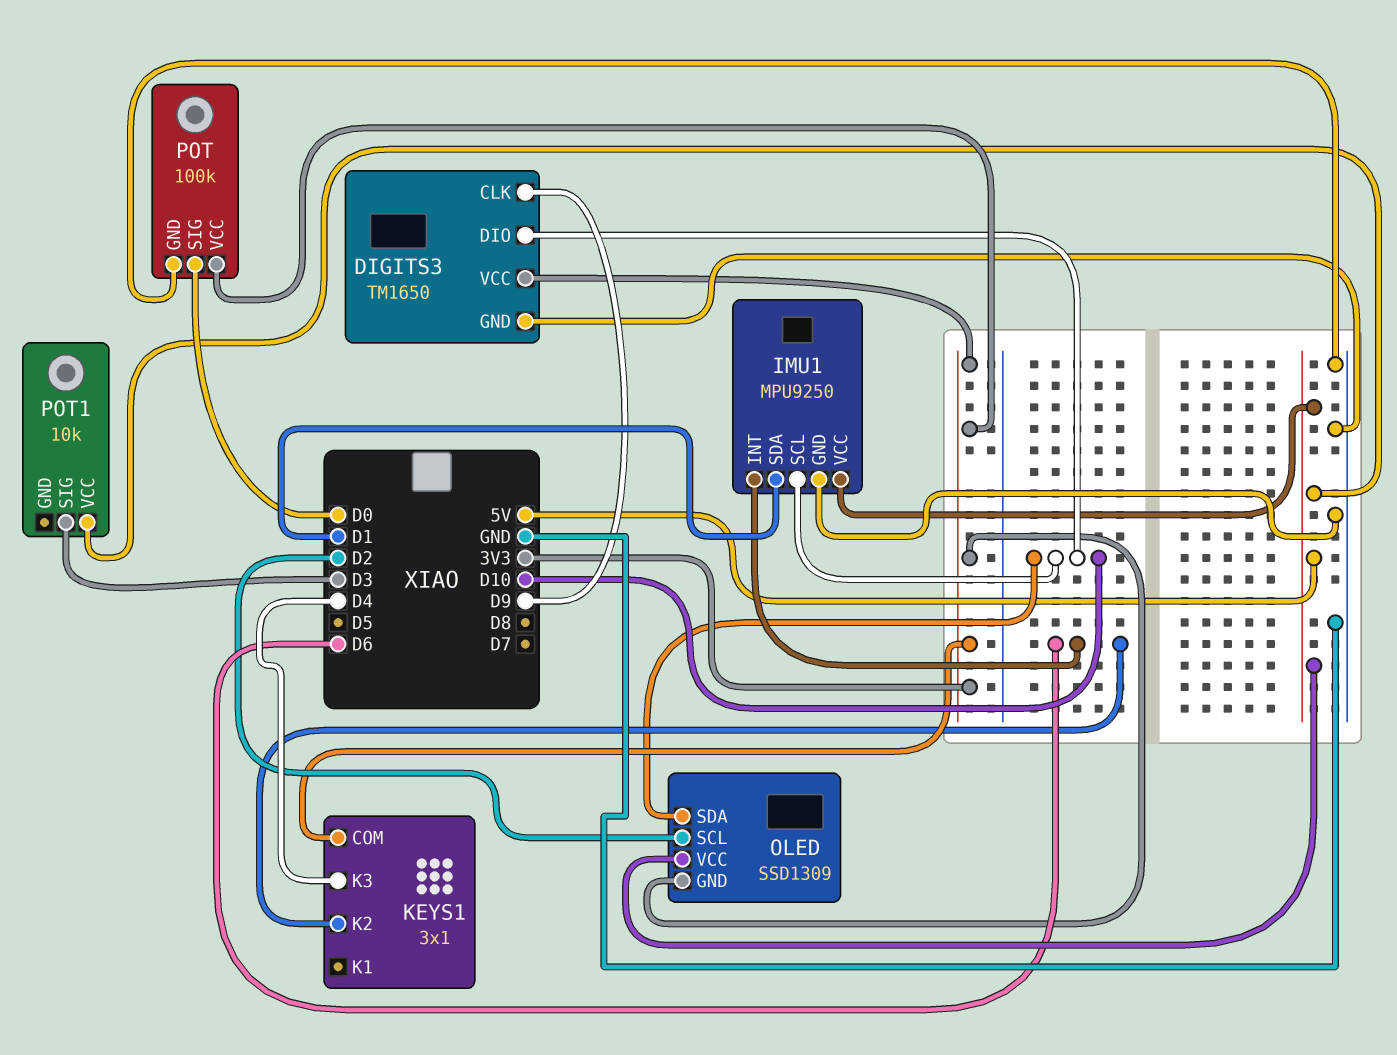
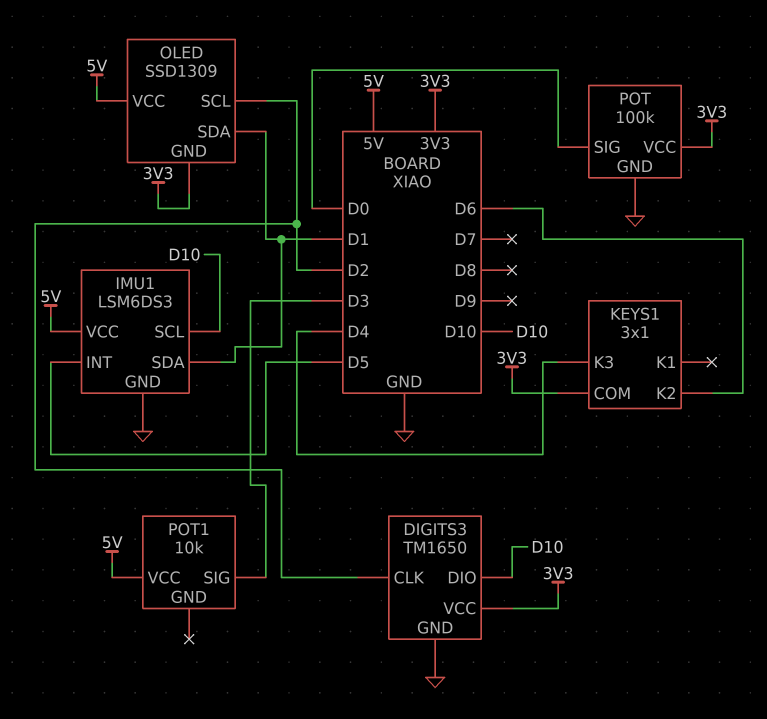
DIGITS3 pin CLK: D9 -> D2
IMU1: MPU9250 -> LSM6DS3
IMU1 pin INT: D6 -> D5
OLED pin SDA: D10 -> D1

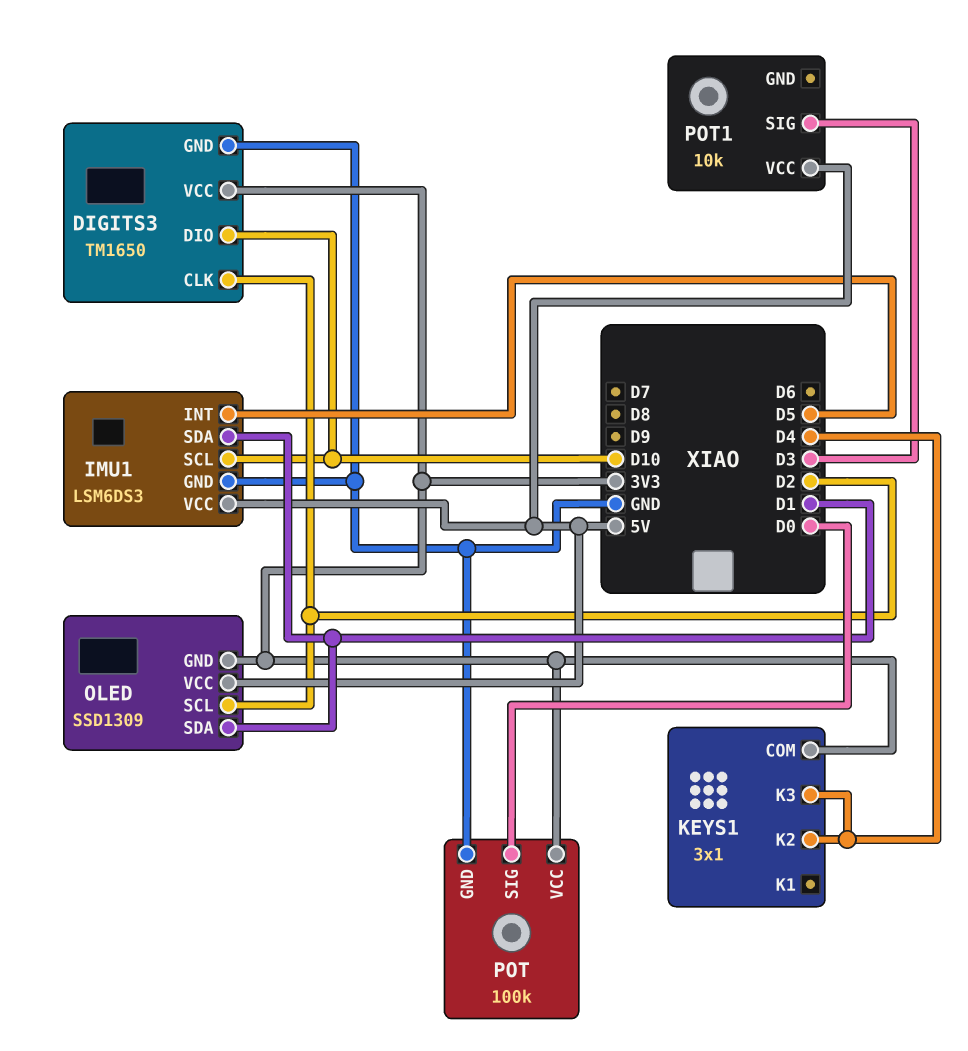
KEYS1 pin K2: D6 -> D4

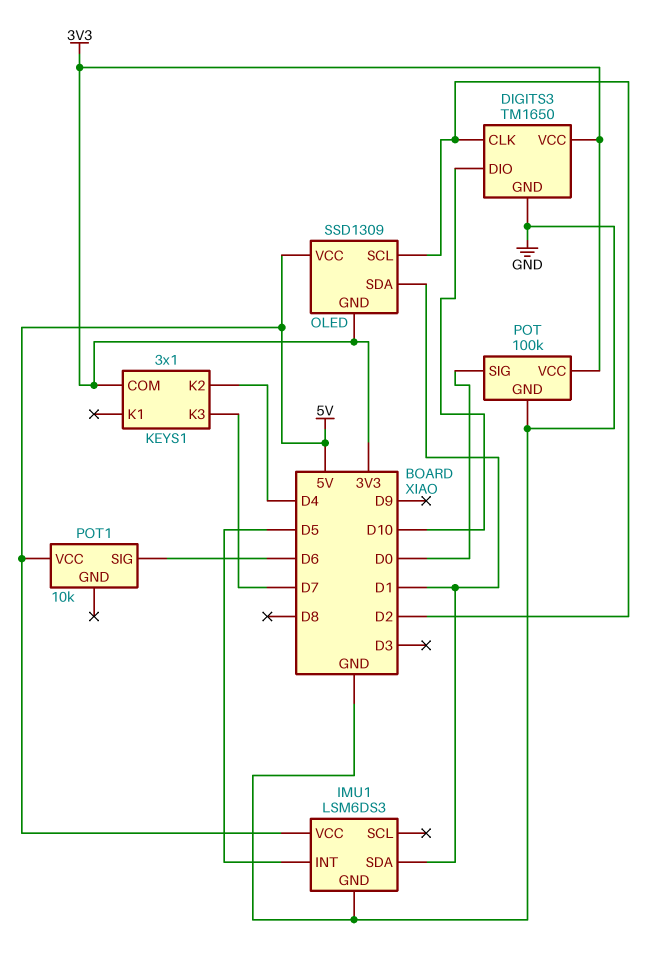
IMU1 pin SCL: D10 -> none
KEYS1 pin K3: D4 -> D7
POT1 pin SIG: D3 -> D6

